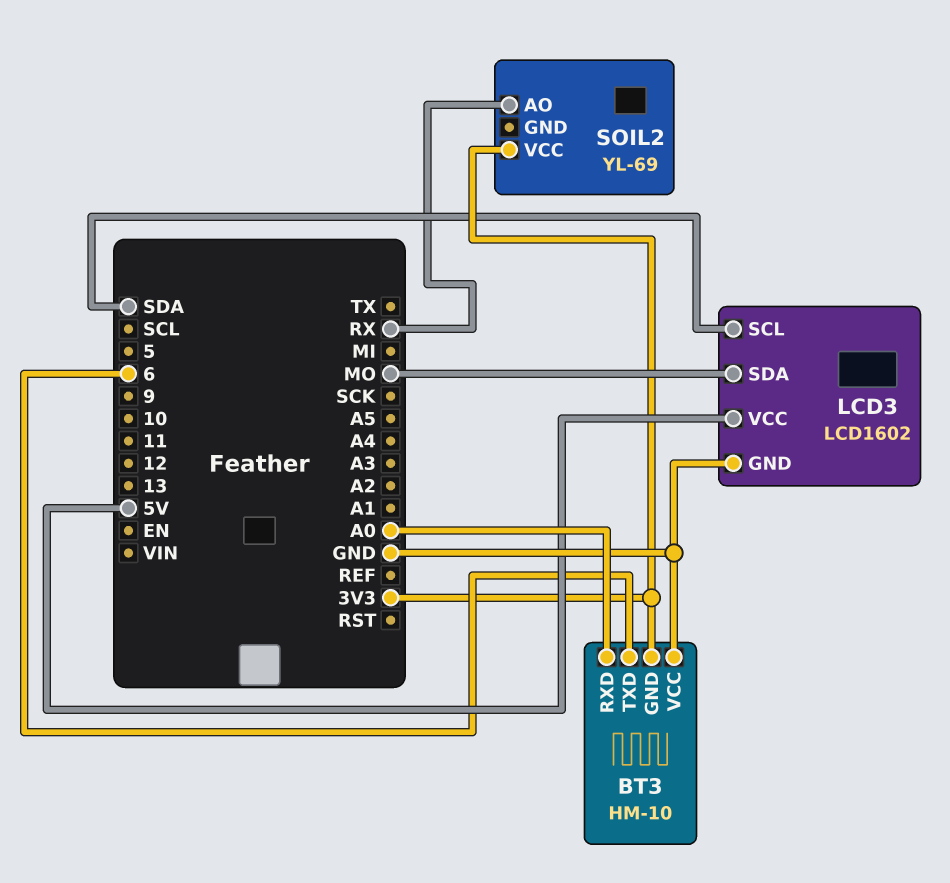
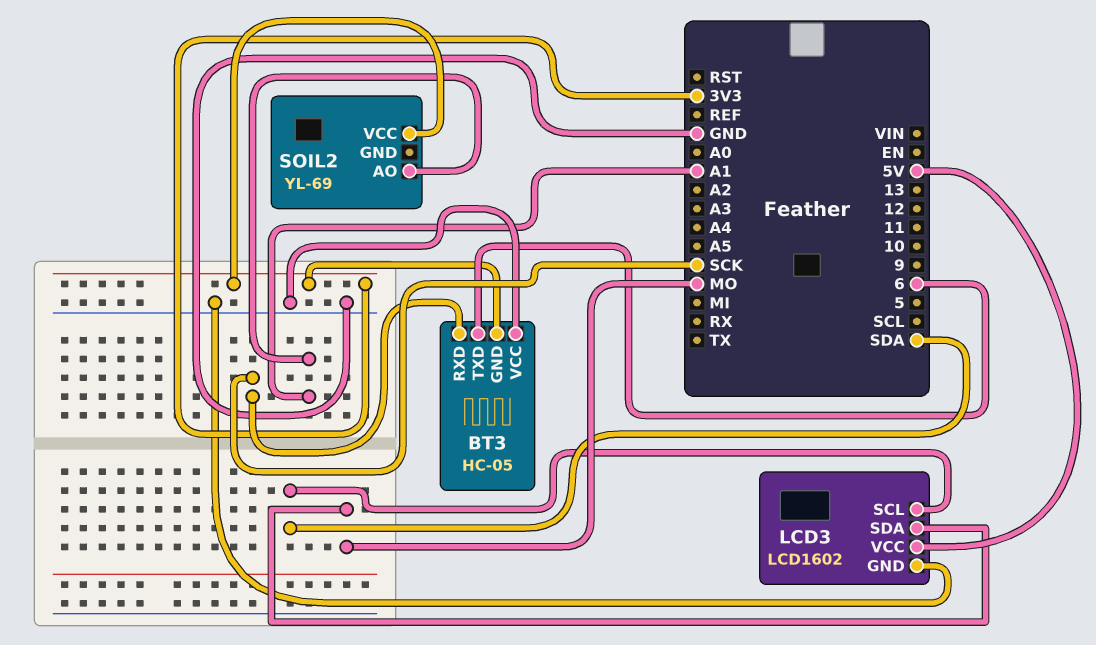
BT3: HM-10 -> HC-05
BT3 pin RXD: A0 -> SCK
SOIL2 pin AO: RX -> A1

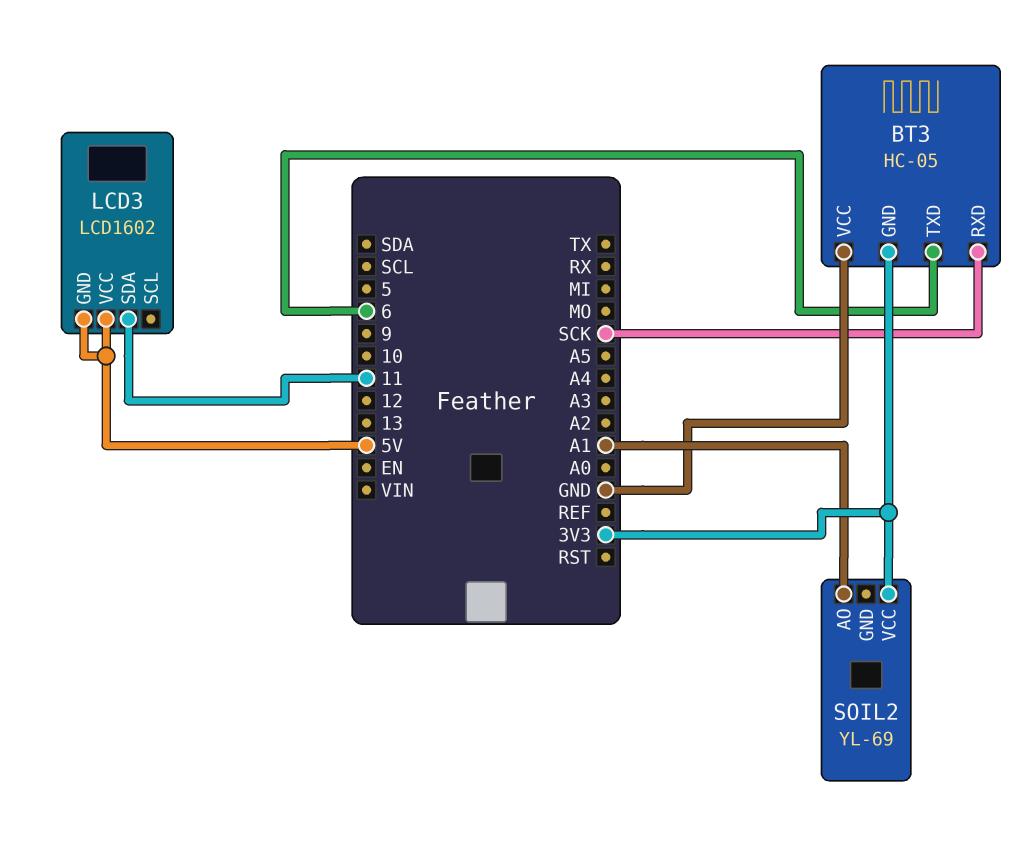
LCD3 pin GND: GND -> 5V
LCD3 pin SCL: SDA -> none
LCD3 pin SDA: MO -> 11

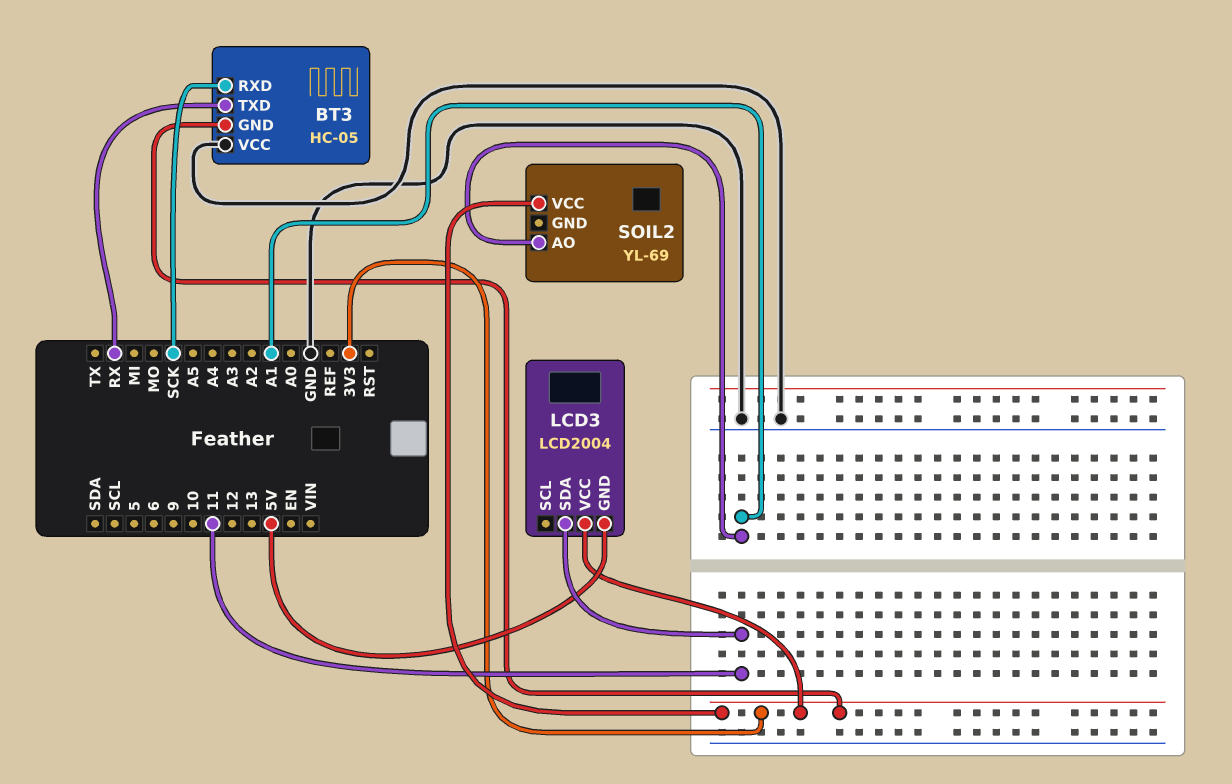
BT3 pin TXD: 6 -> RX
LCD3: LCD1602 -> LCD2004
LCD3 pin VCC: 5V -> 3V3

